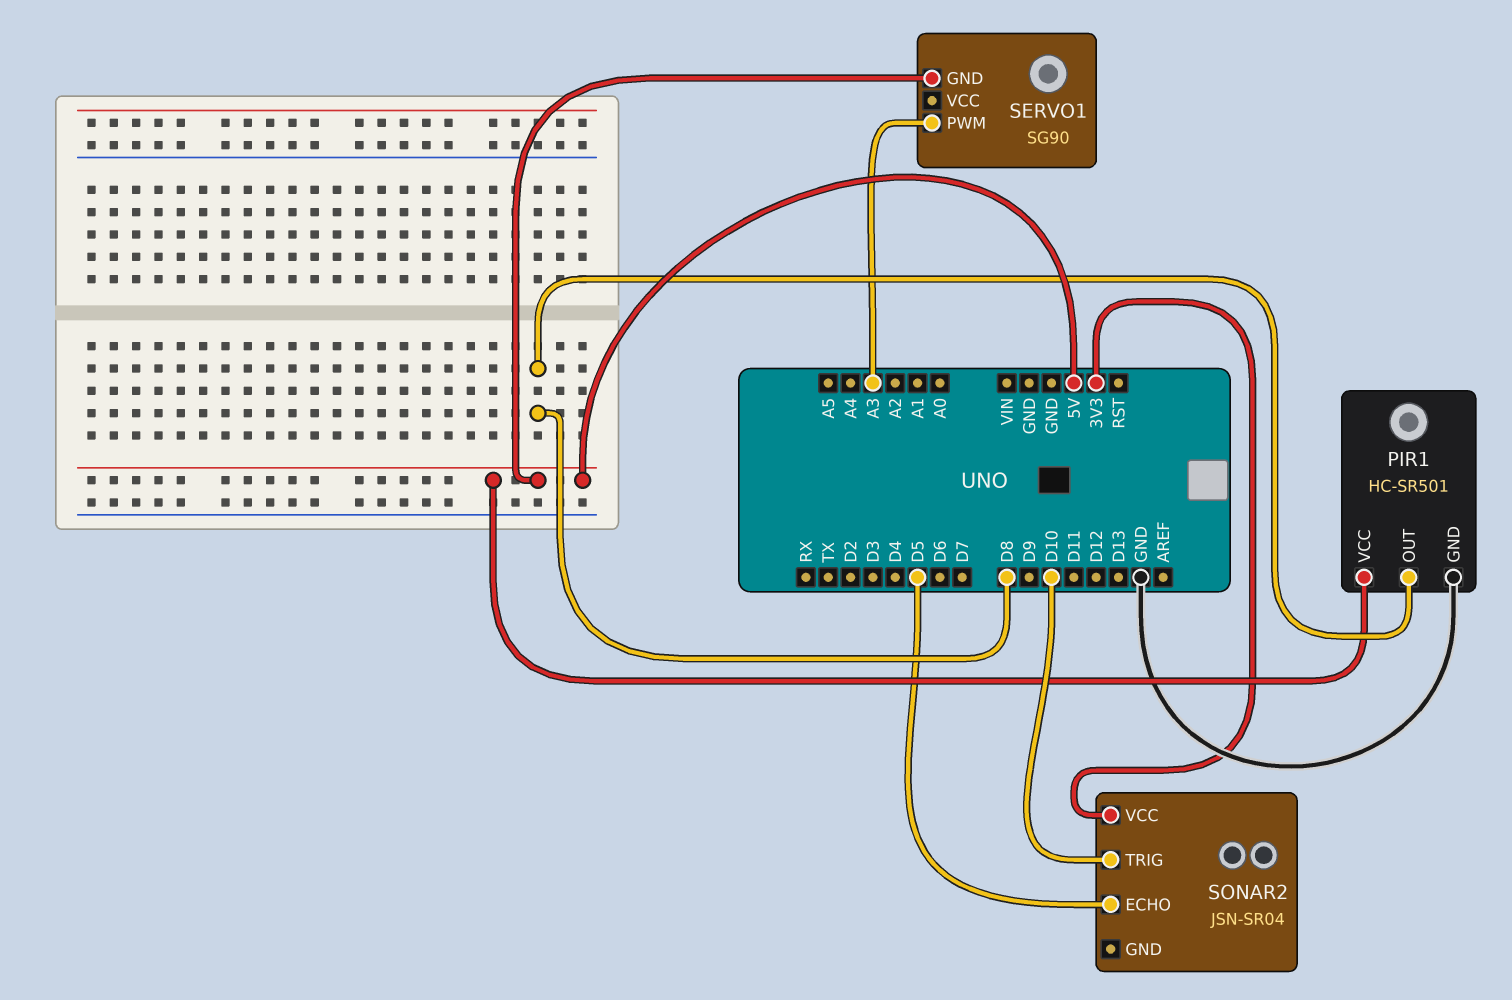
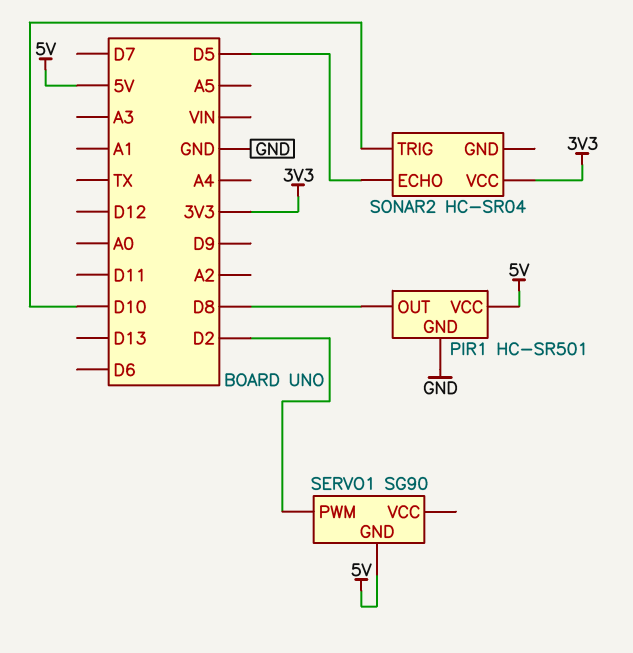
SERVO1 pin PWM: A3 -> D2
SONAR2: JSN-SR04 -> HC-SR04

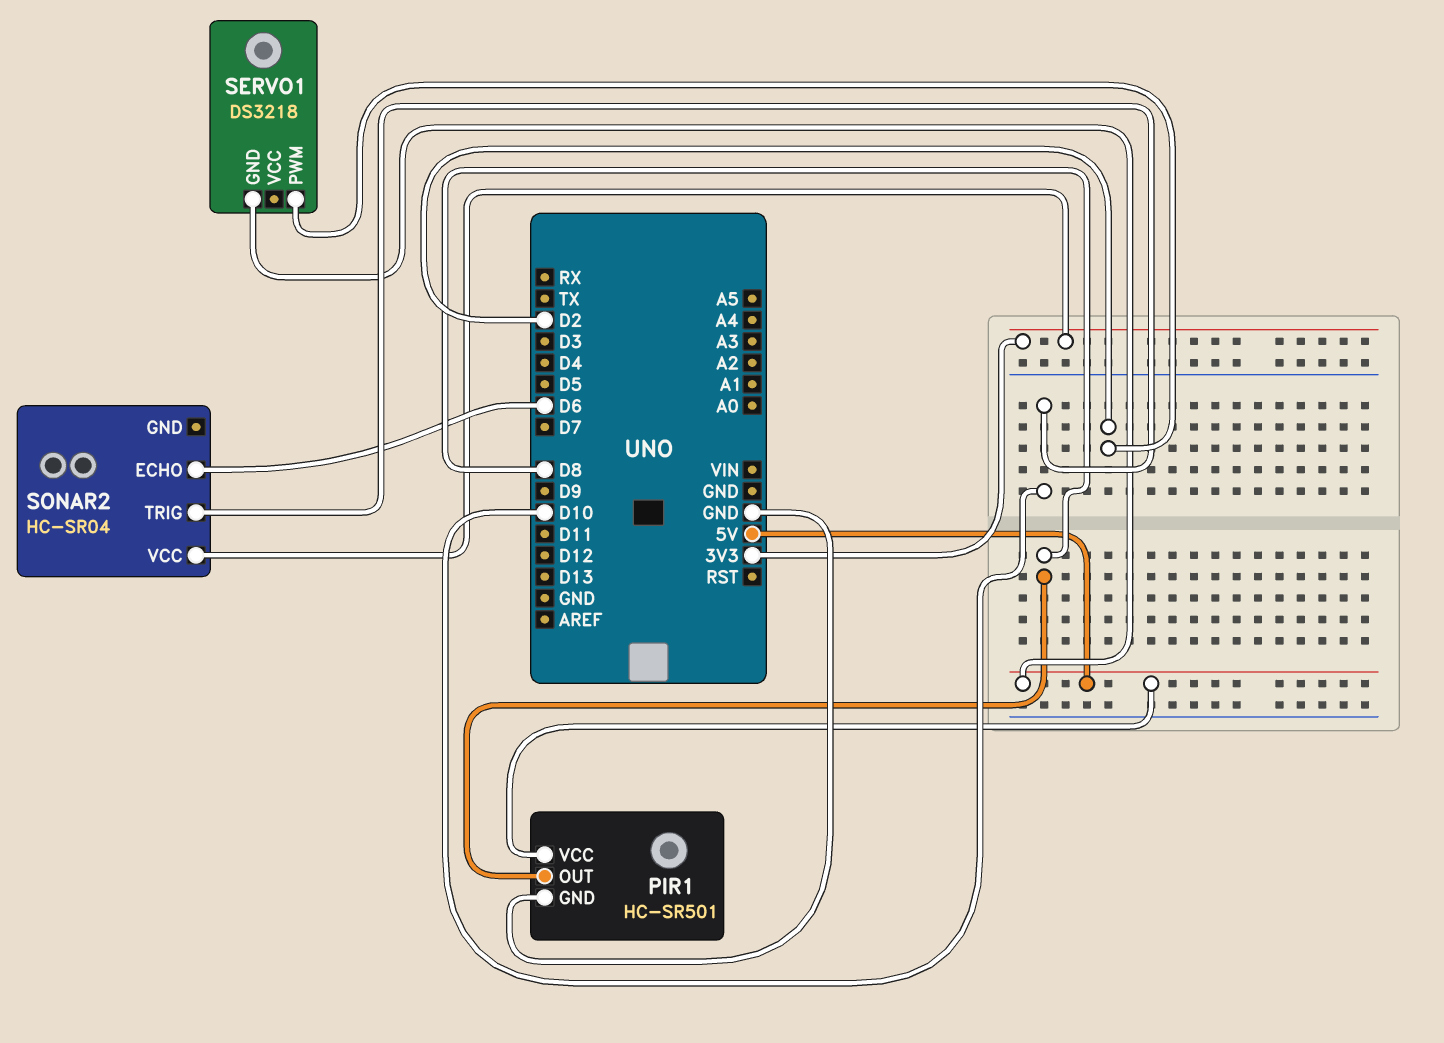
SERVO1: SG90 -> DS3218
SONAR2 pin ECHO: D5 -> D6

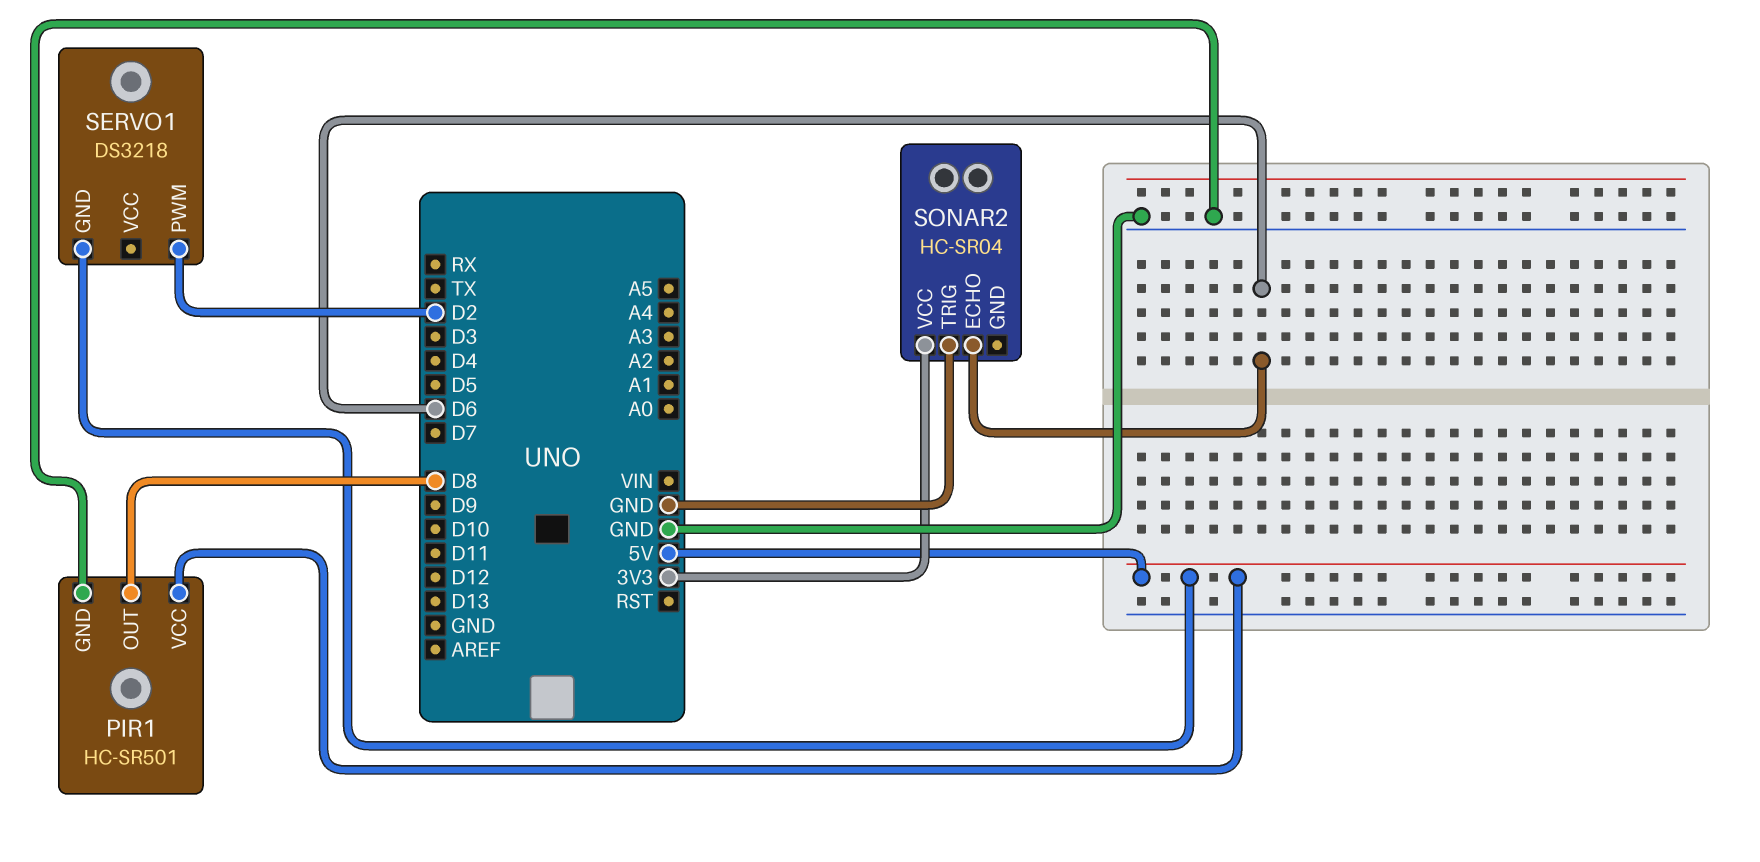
SONAR2 pin TRIG: D10 -> GND

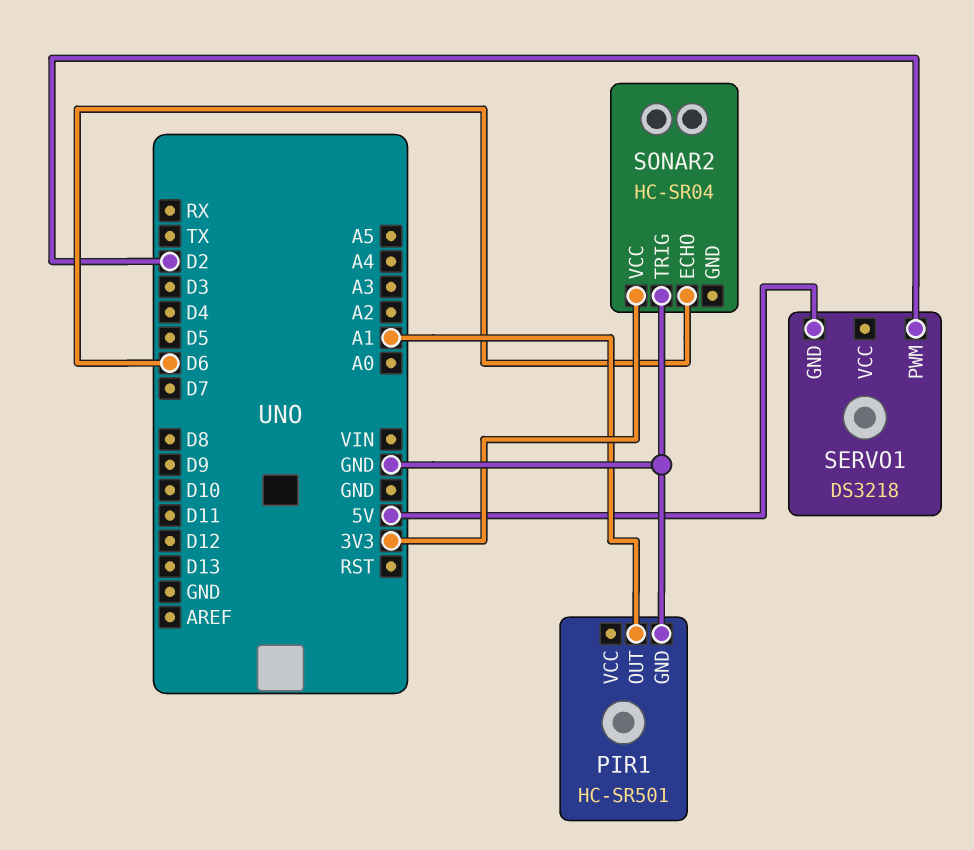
PIR1 pin OUT: D8 -> A1
PIR1 pin VCC: 5V -> none

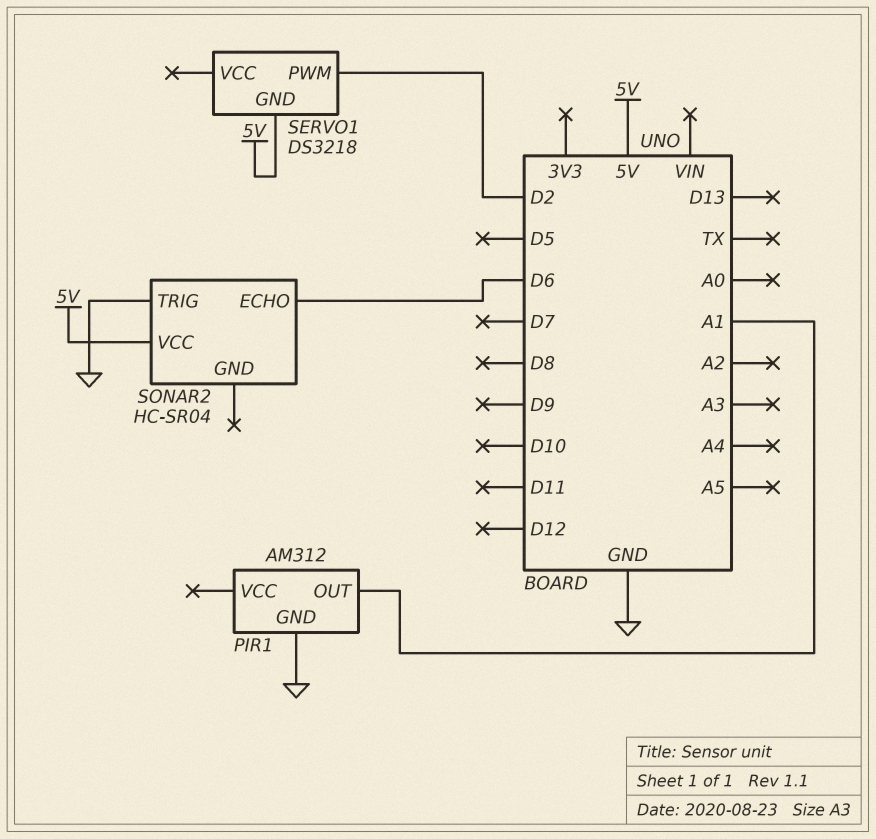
PIR1: HC-SR501 -> AM312
SONAR2 pin VCC: 3V3 -> 5V

